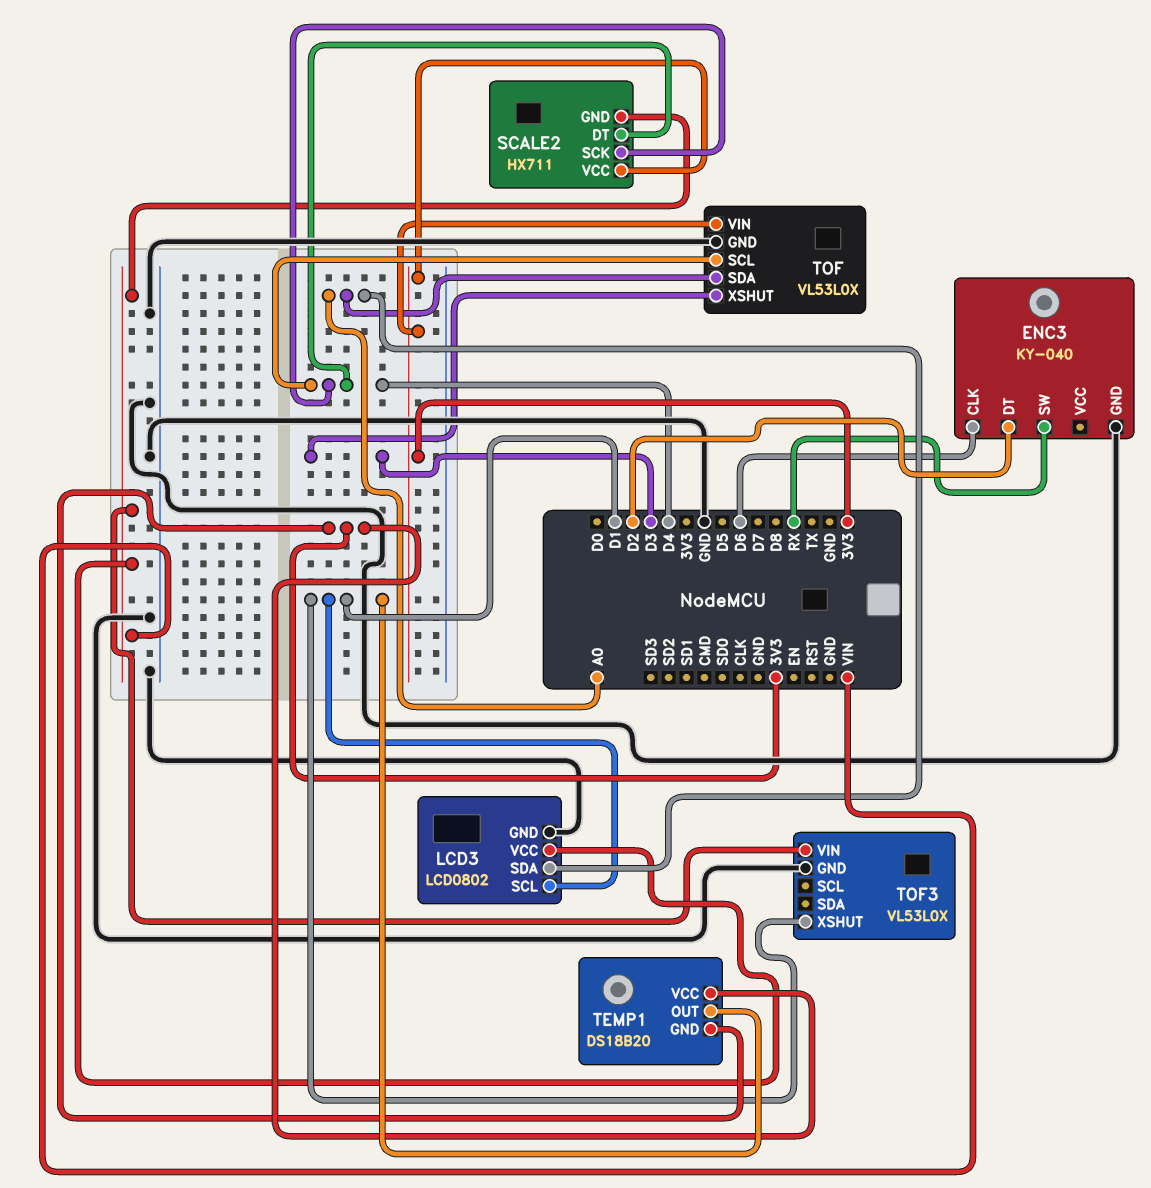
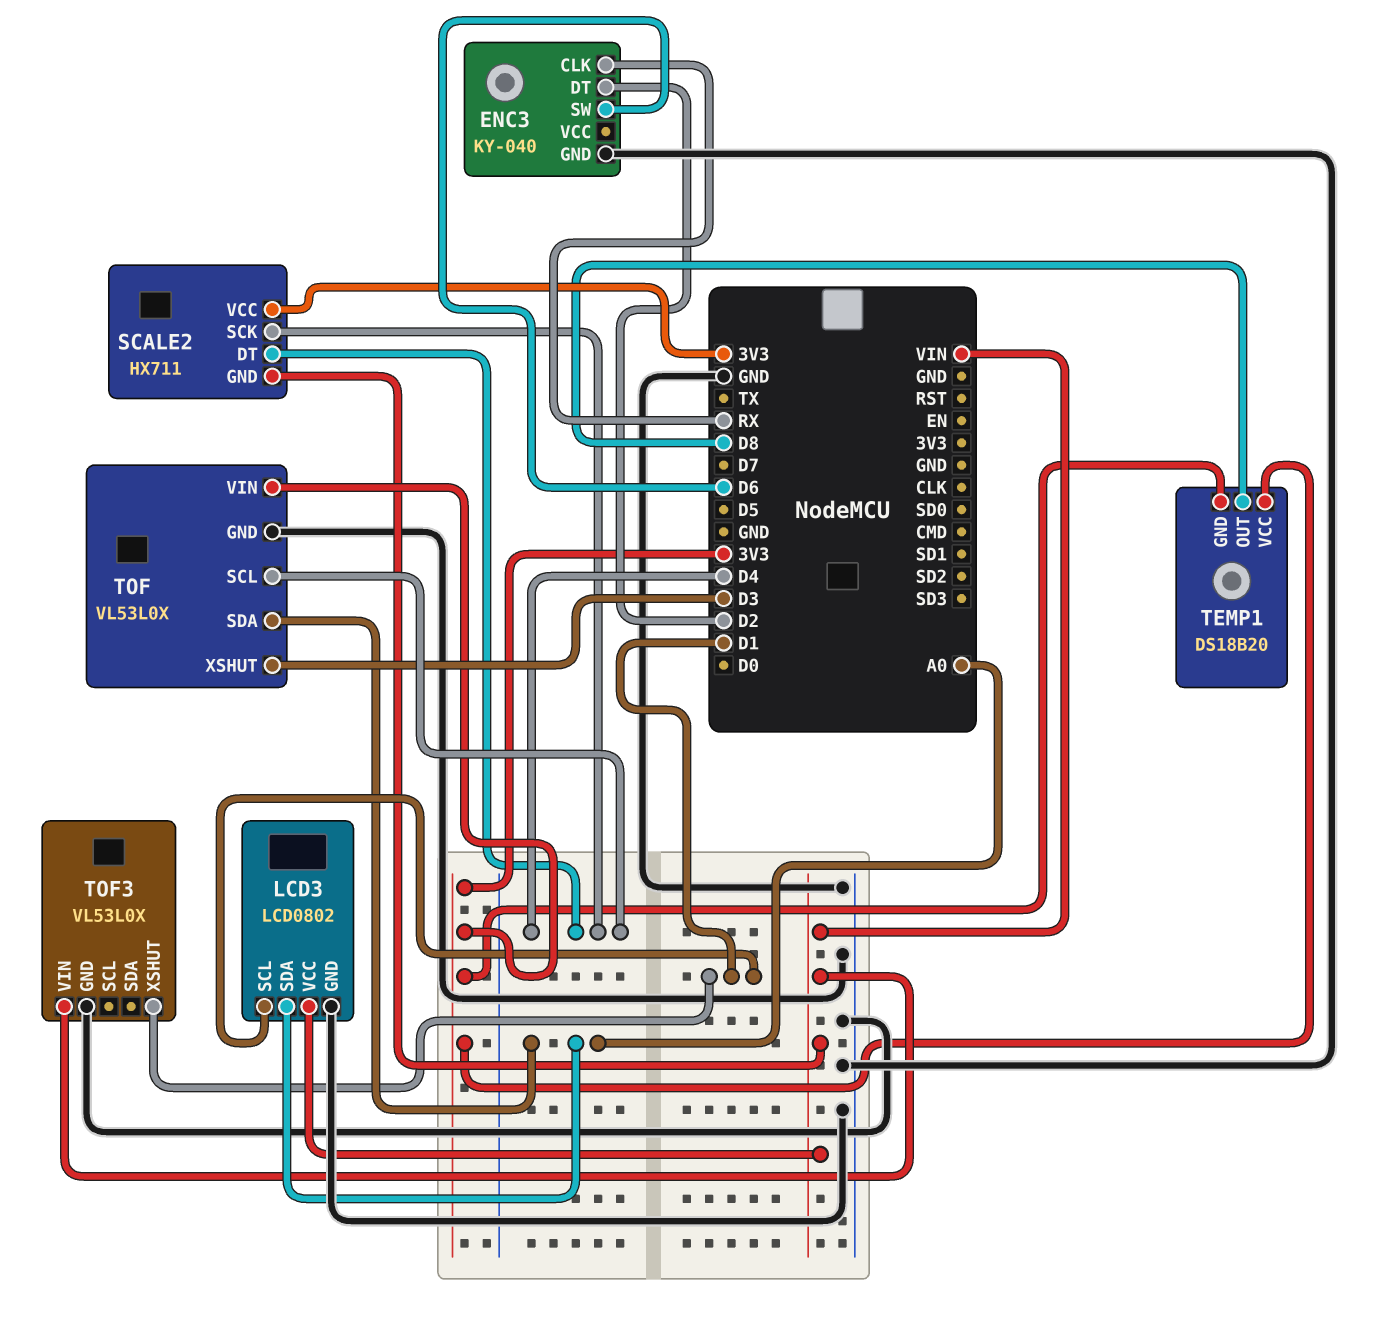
ENC3 pin CLK: D6 -> RX
ENC3 pin SW: RX -> D6
TEMP1 pin OUT: D1 -> D8

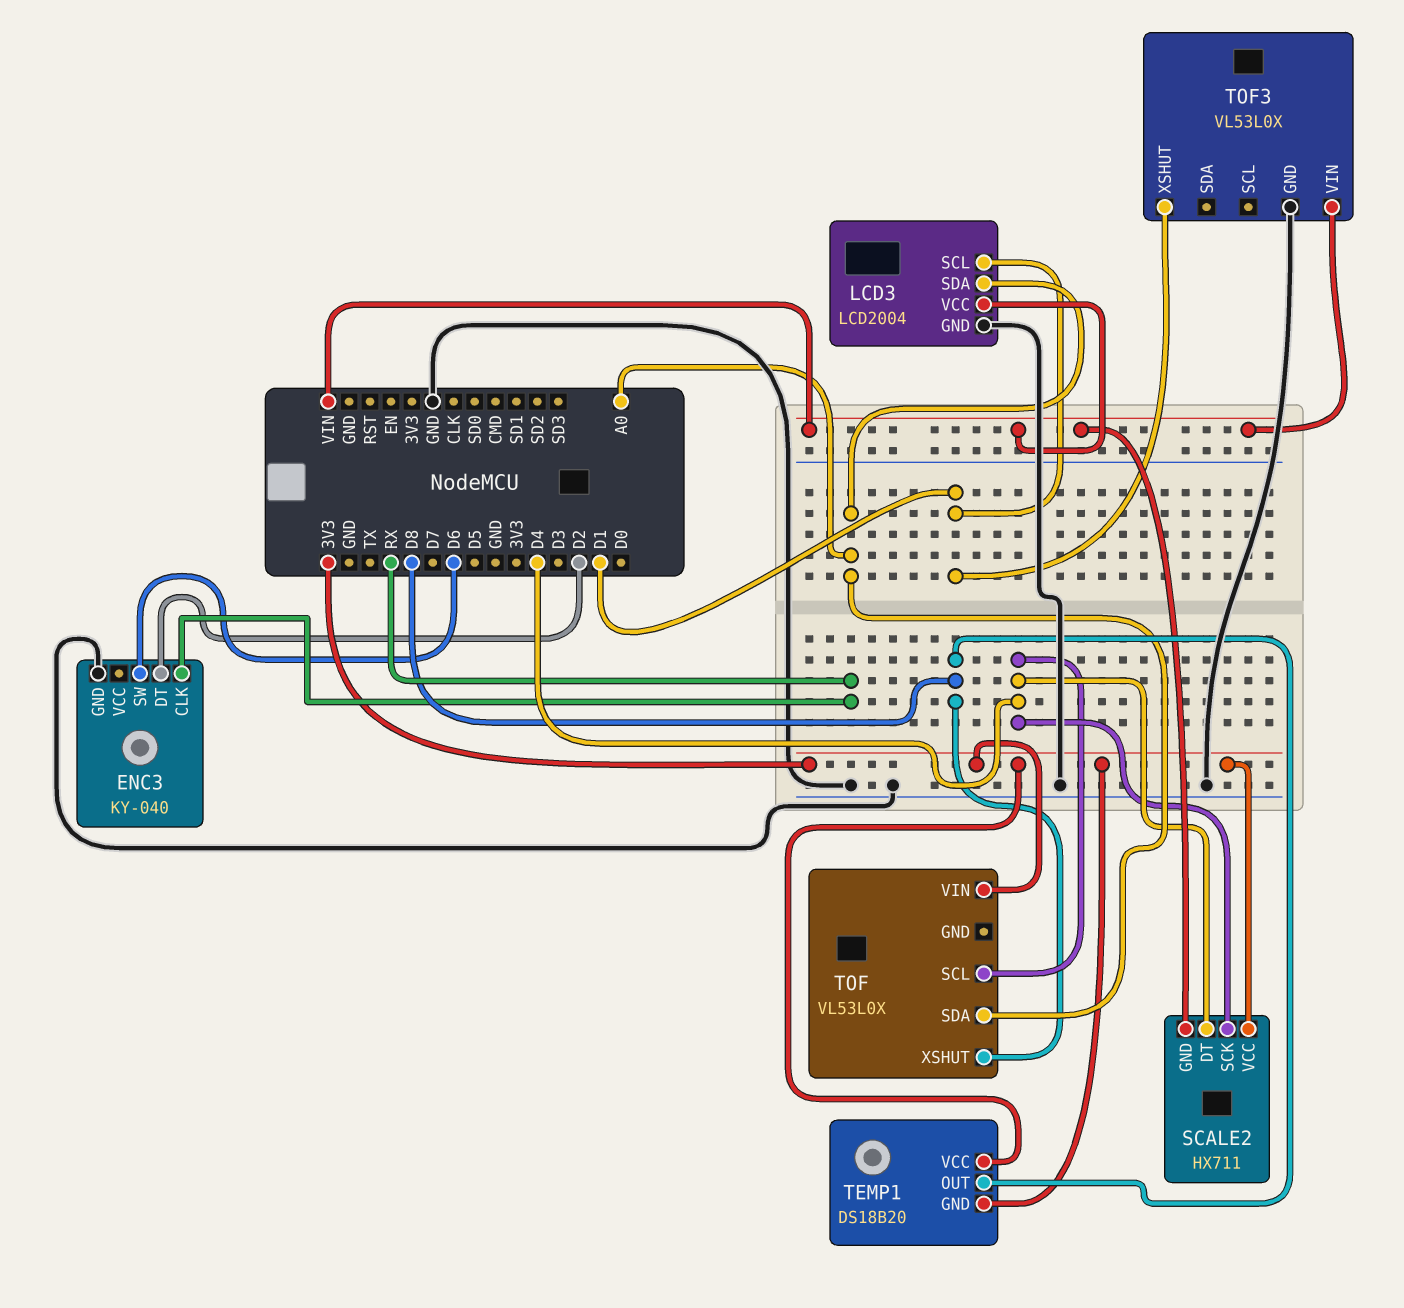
LCD3: LCD0802 -> LCD2004
TOF pin GND: GND -> none
TOF pin XSHUT: D3 -> D8

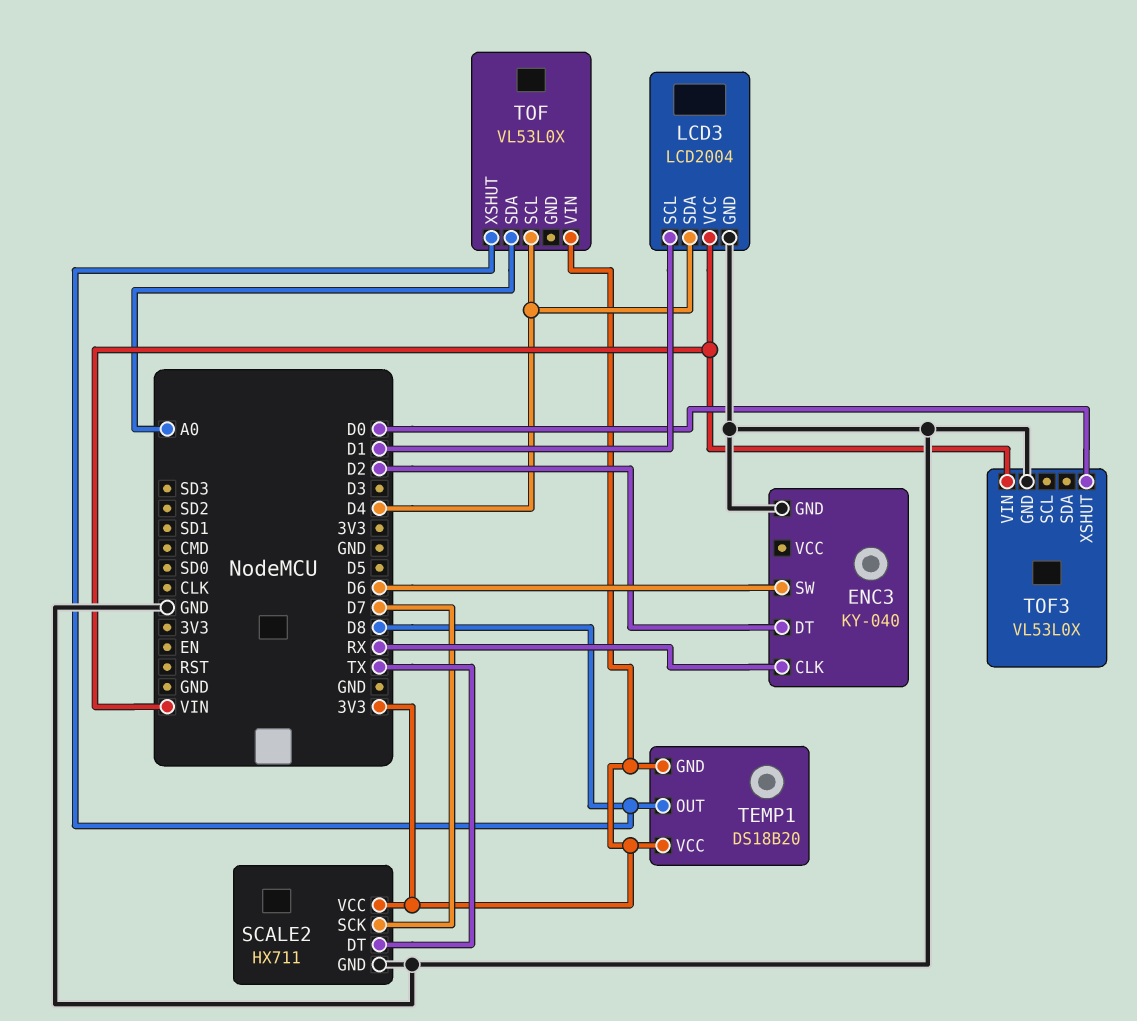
LCD3 pin SDA: A0 -> D4
SCALE2 pin DT: D4 -> TX
SCALE2 pin GND: VIN -> GND
SCALE2 pin SCK: D4 -> D7
TOF3 pin XSHUT: D1 -> D0

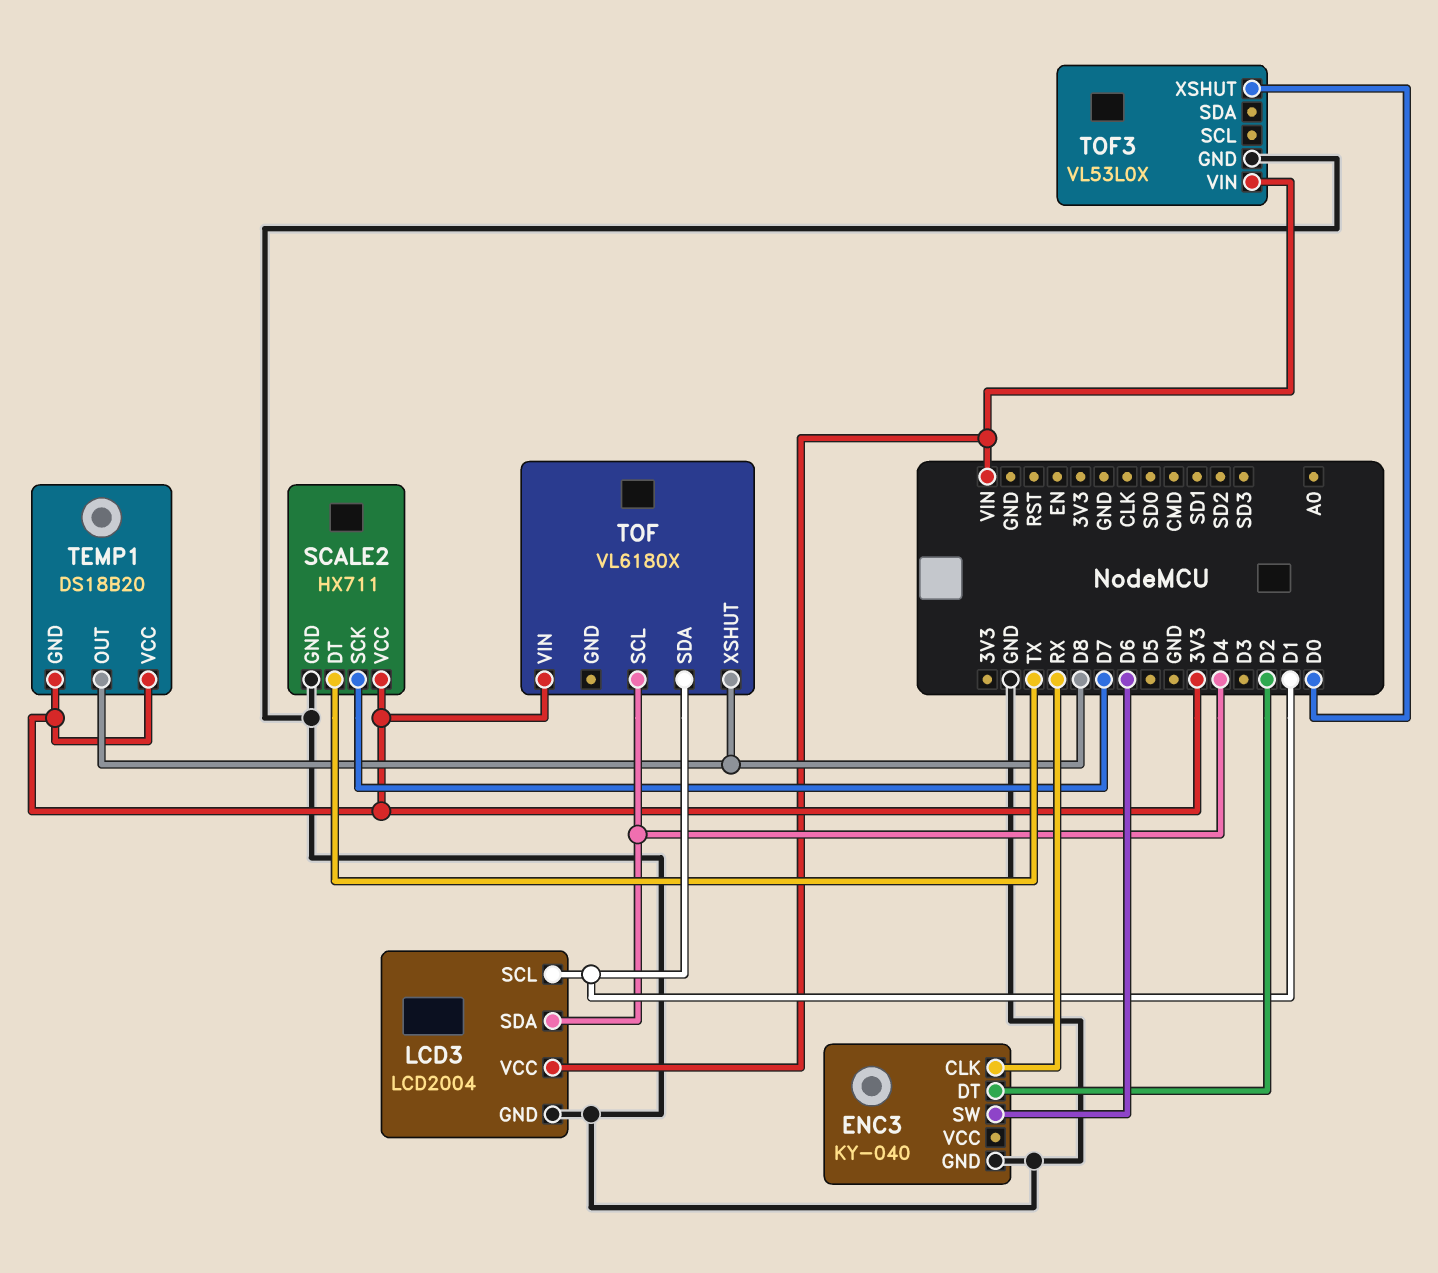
TOF: VL53L0X -> VL6180X
TOF pin SDA: A0 -> D1

